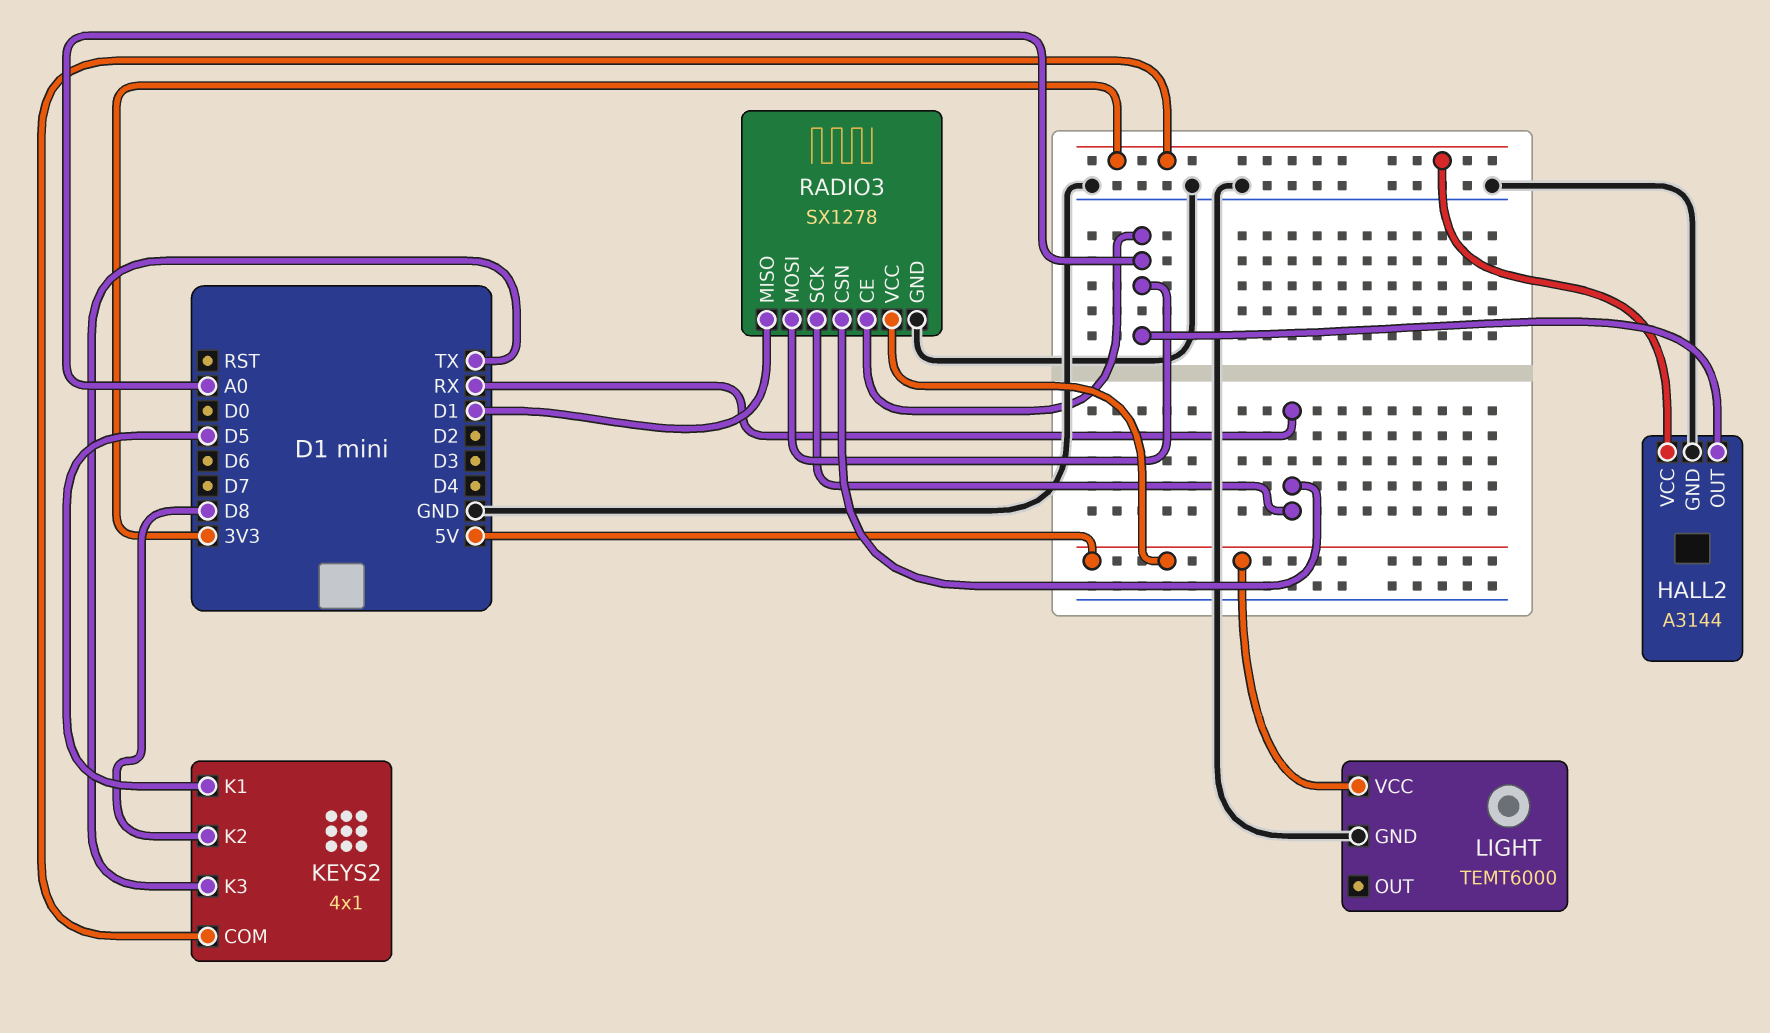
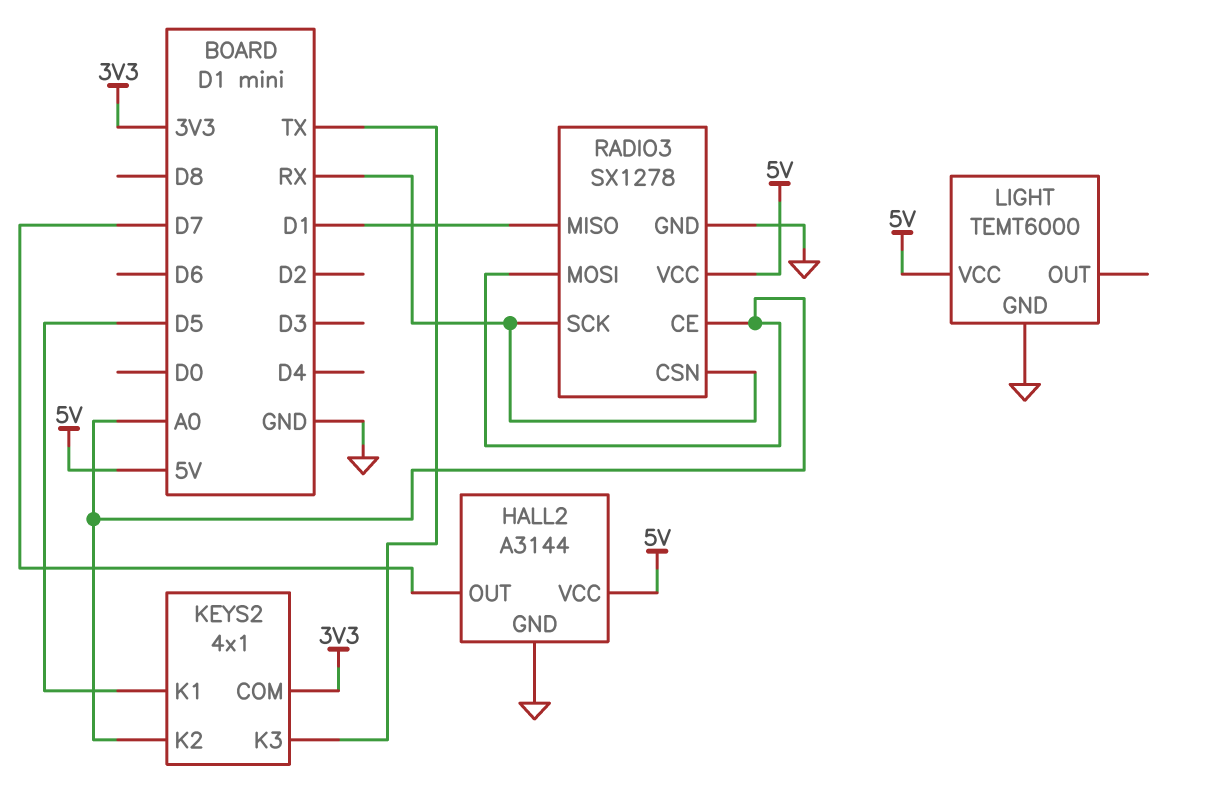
HALL2 pin OUT: A0 -> D7
HALL2 pin VCC: 3V3 -> 5V
KEYS2 pin K2: D8 -> A0

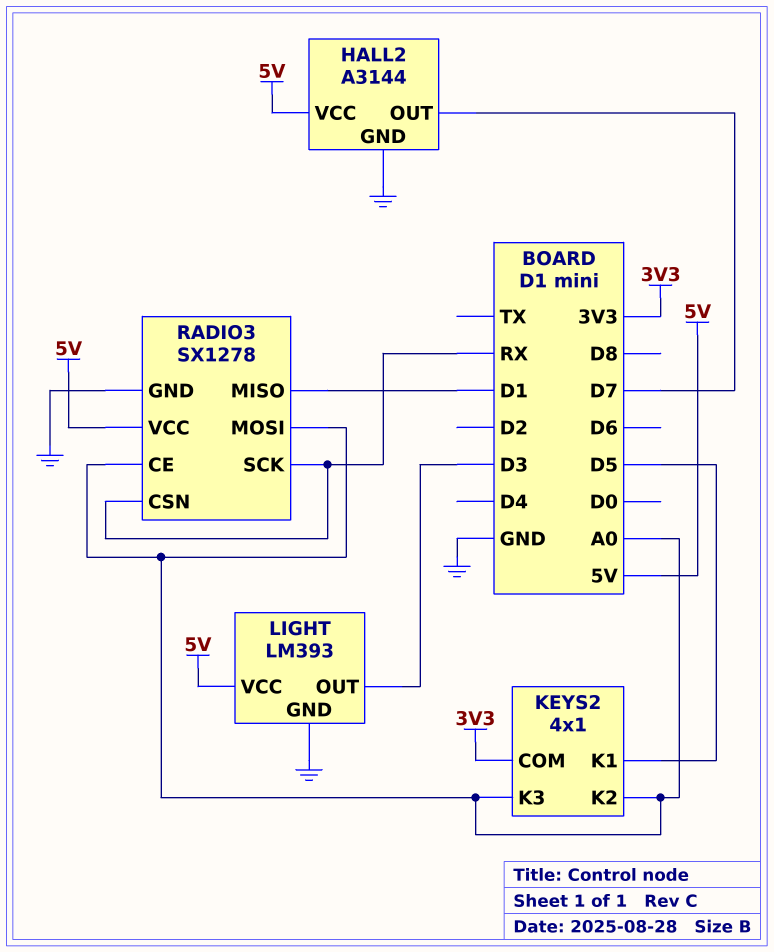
KEYS2 pin K3: TX -> A0
LIGHT: TEMT6000 -> LM393
LIGHT pin OUT: none -> D3

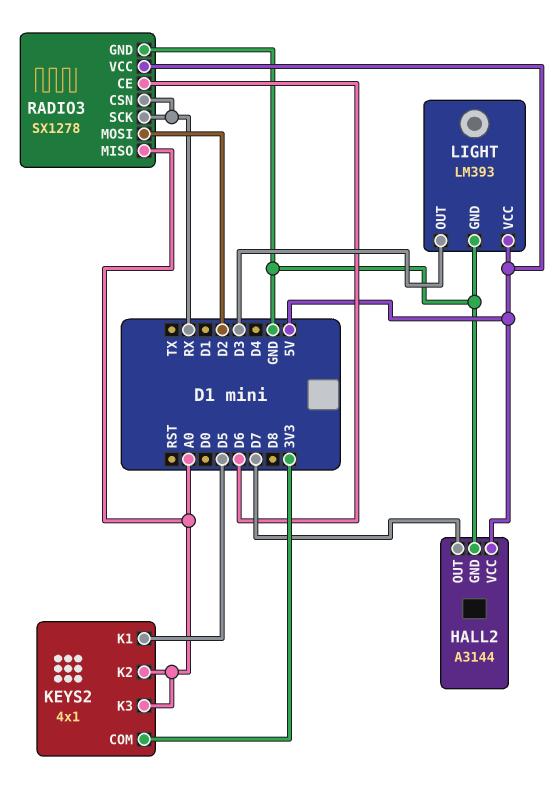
RADIO3 pin CE: A0 -> D6
RADIO3 pin MISO: D1 -> A0
RADIO3 pin MOSI: A0 -> D2

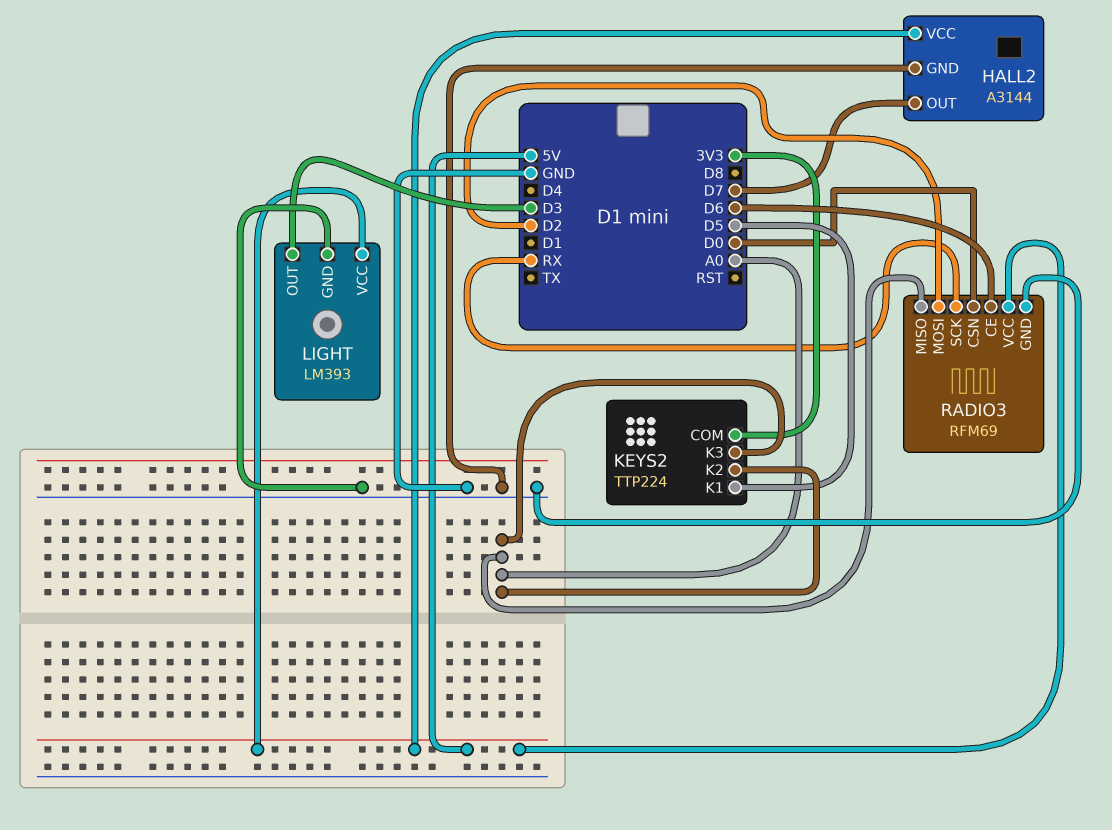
KEYS2: 4x1 -> TTP224
RADIO3: SX1278 -> RFM69
RADIO3 pin CSN: RX -> D0

